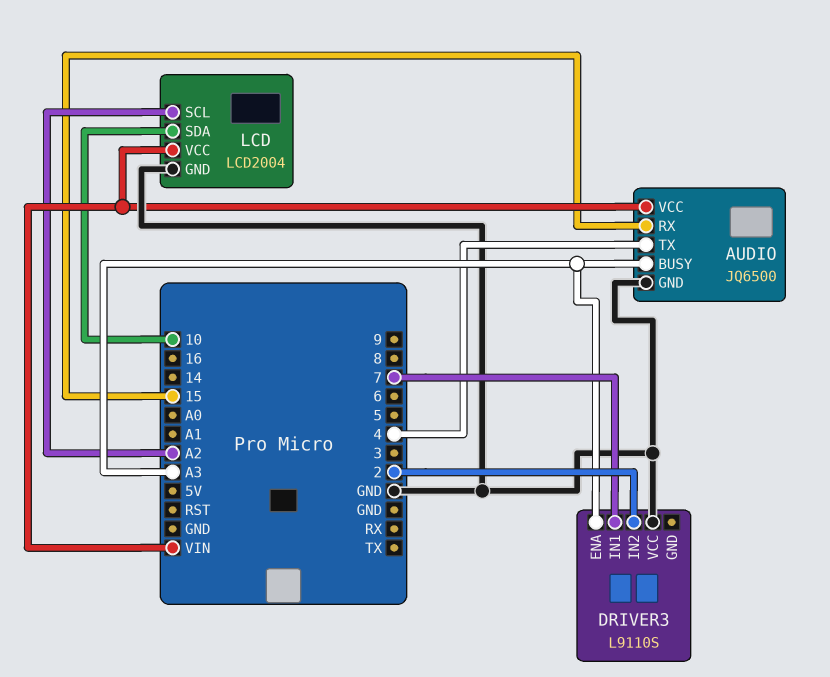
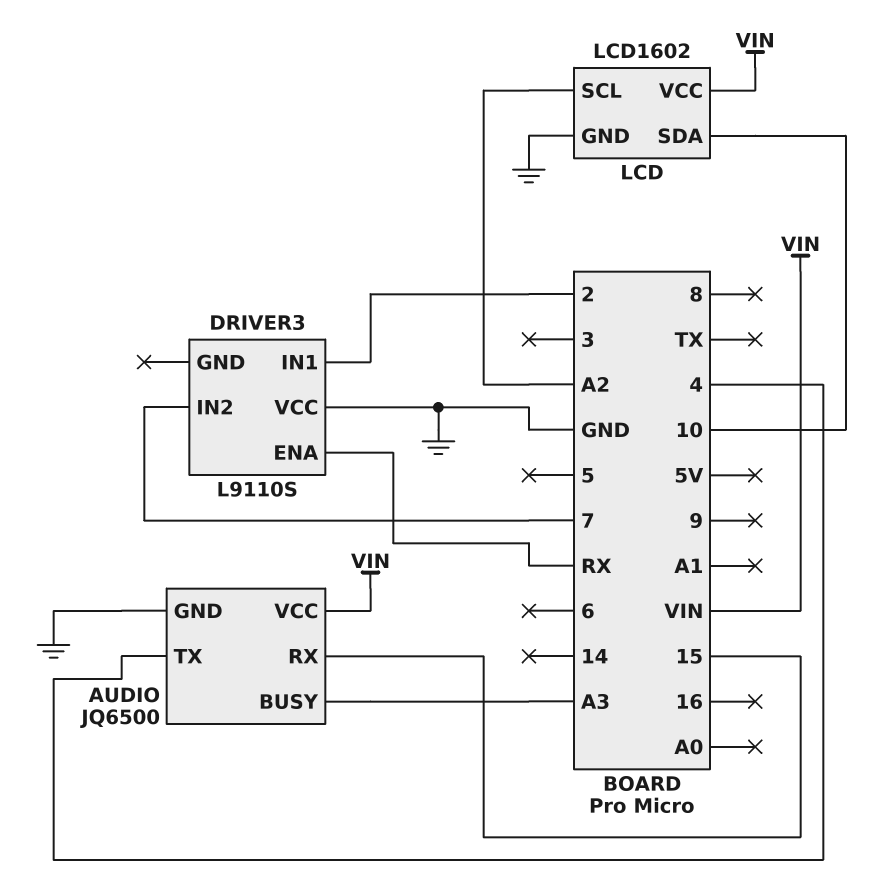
DRIVER3 pin ENA: A3 -> RX
DRIVER3 pin IN1: 7 -> 2
DRIVER3 pin IN2: 2 -> 7
LCD: LCD2004 -> LCD1602

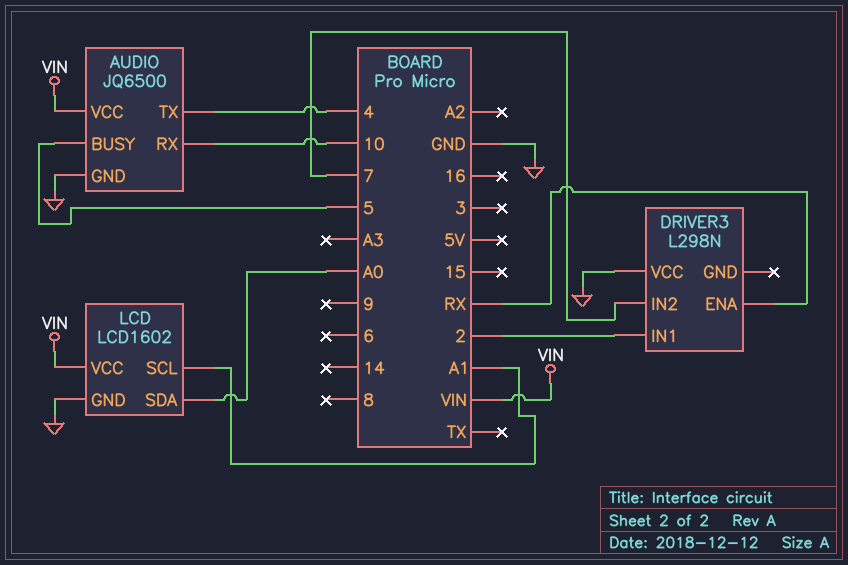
AUDIO pin BUSY: A3 -> 5
AUDIO pin RX: 15 -> 10
DRIVER3: L9110S -> L298N
LCD pin SCL: A2 -> A1
LCD pin SDA: 10 -> A0

